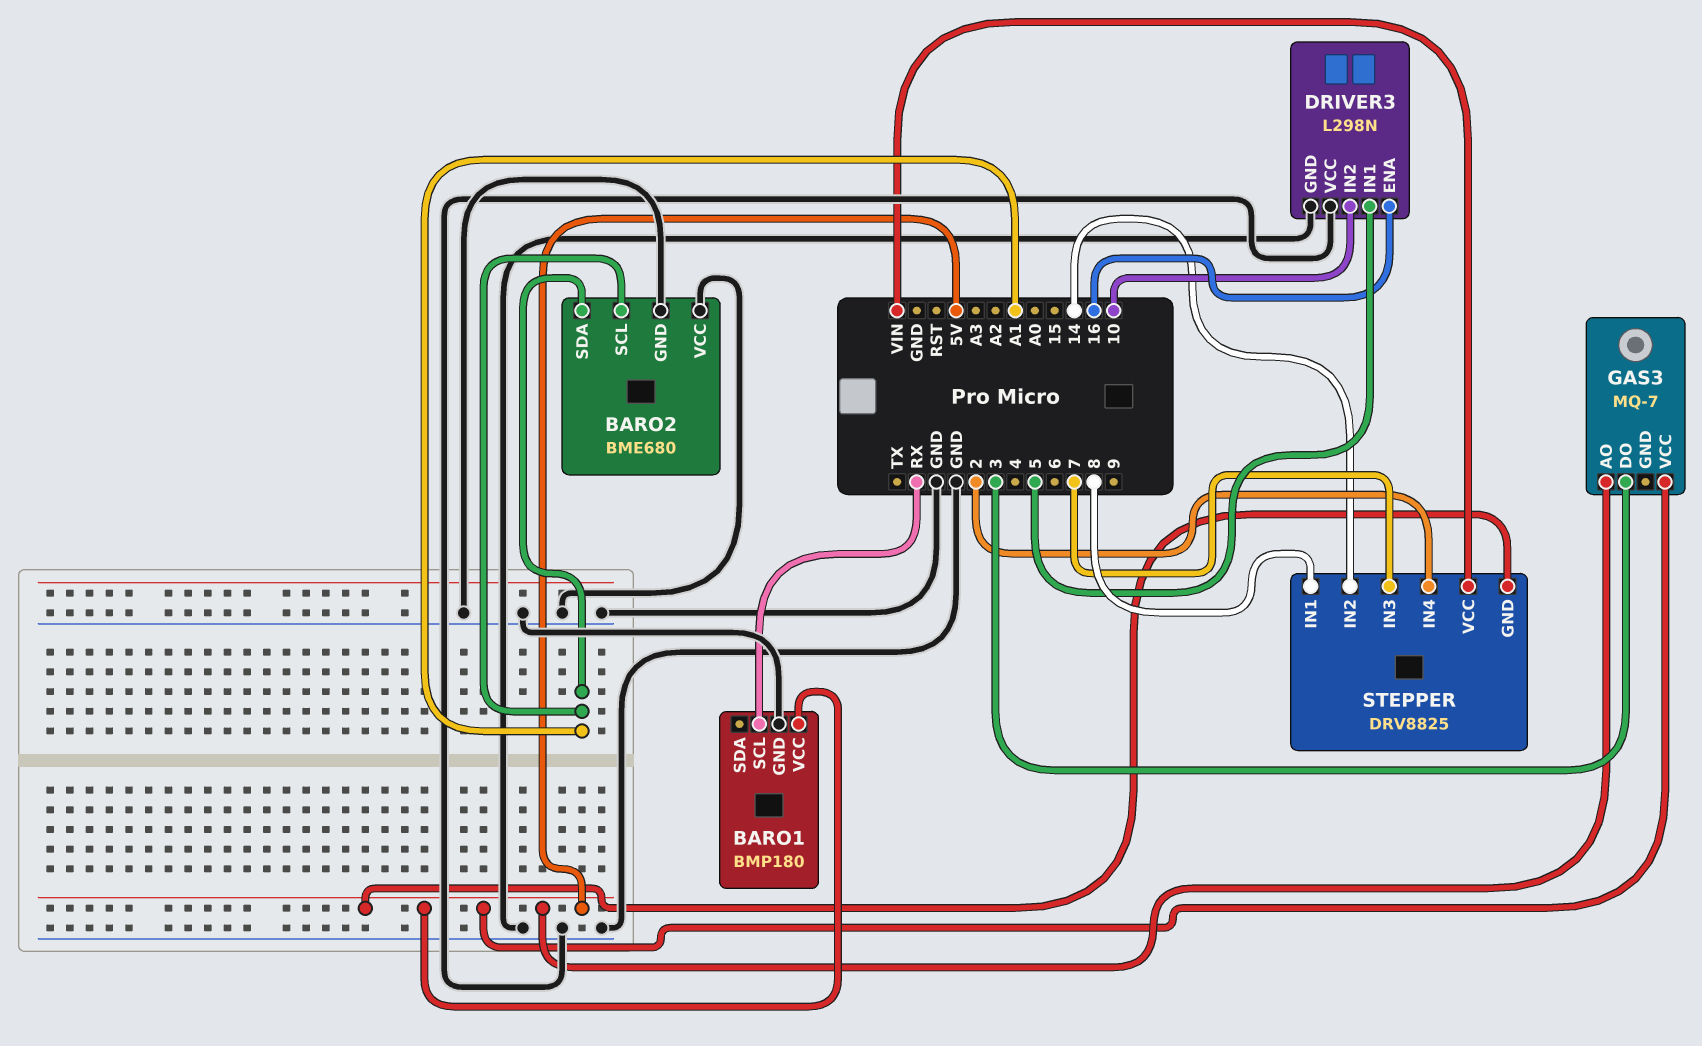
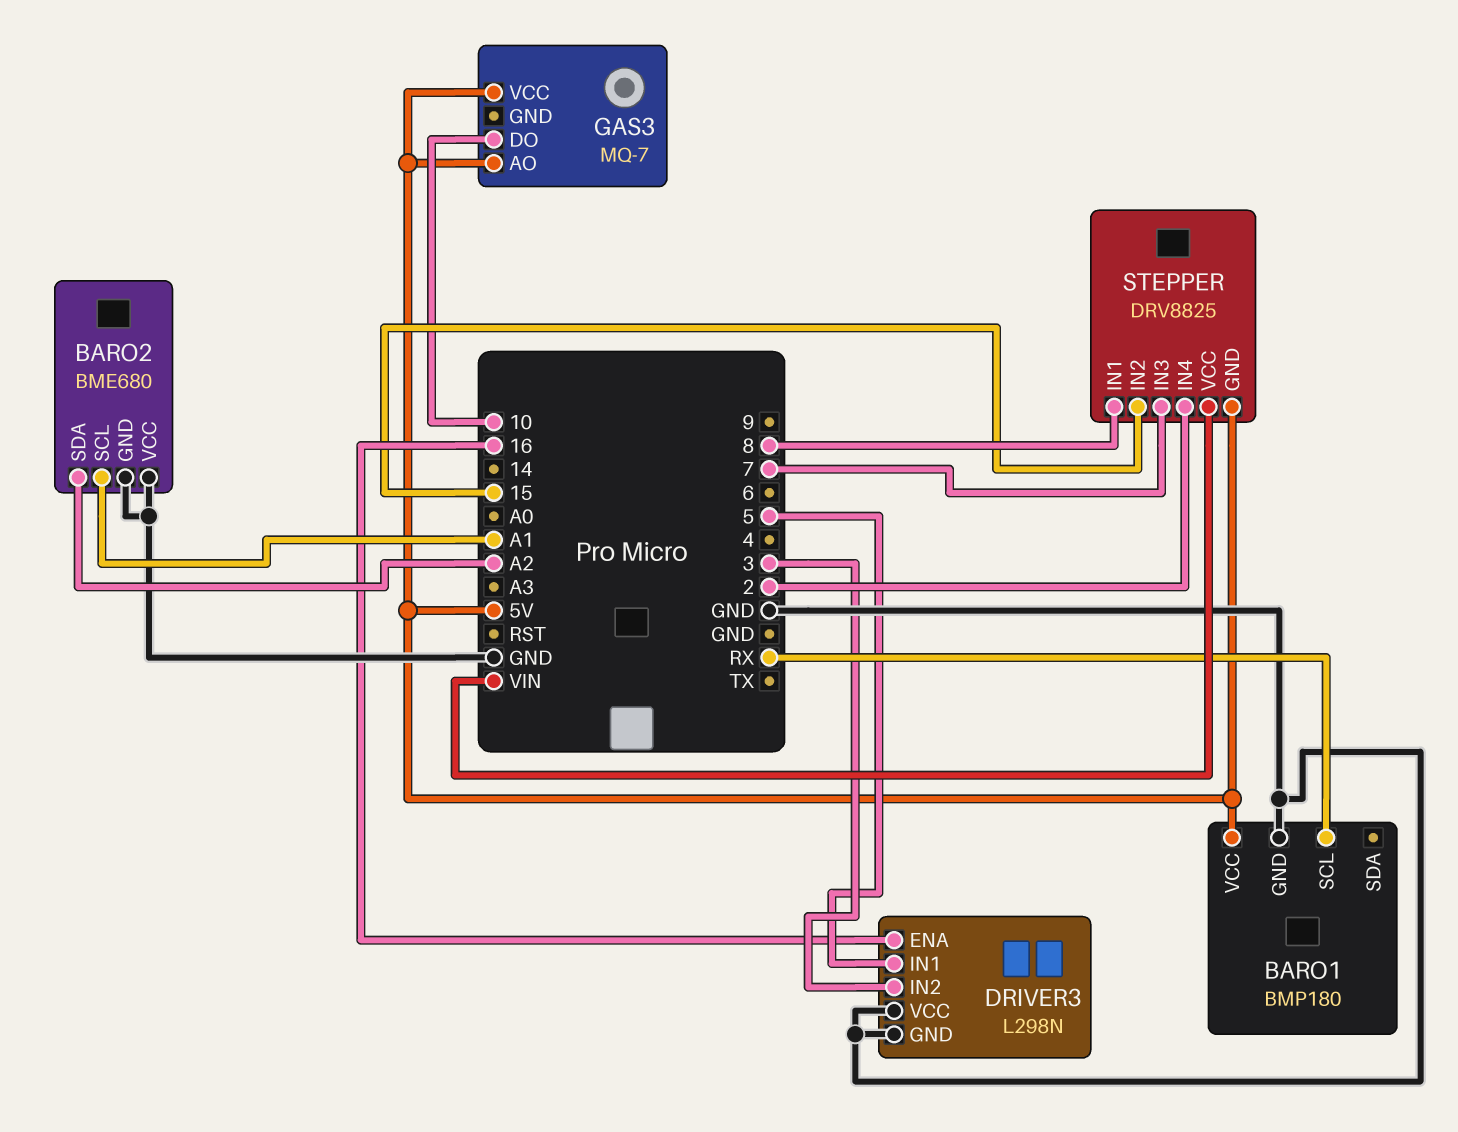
BARO2 pin SDA: A1 -> A2
DRIVER3 pin IN2: 10 -> 3
GAS3 pin DO: 3 -> 10
STEPPER pin IN2: 14 -> 15

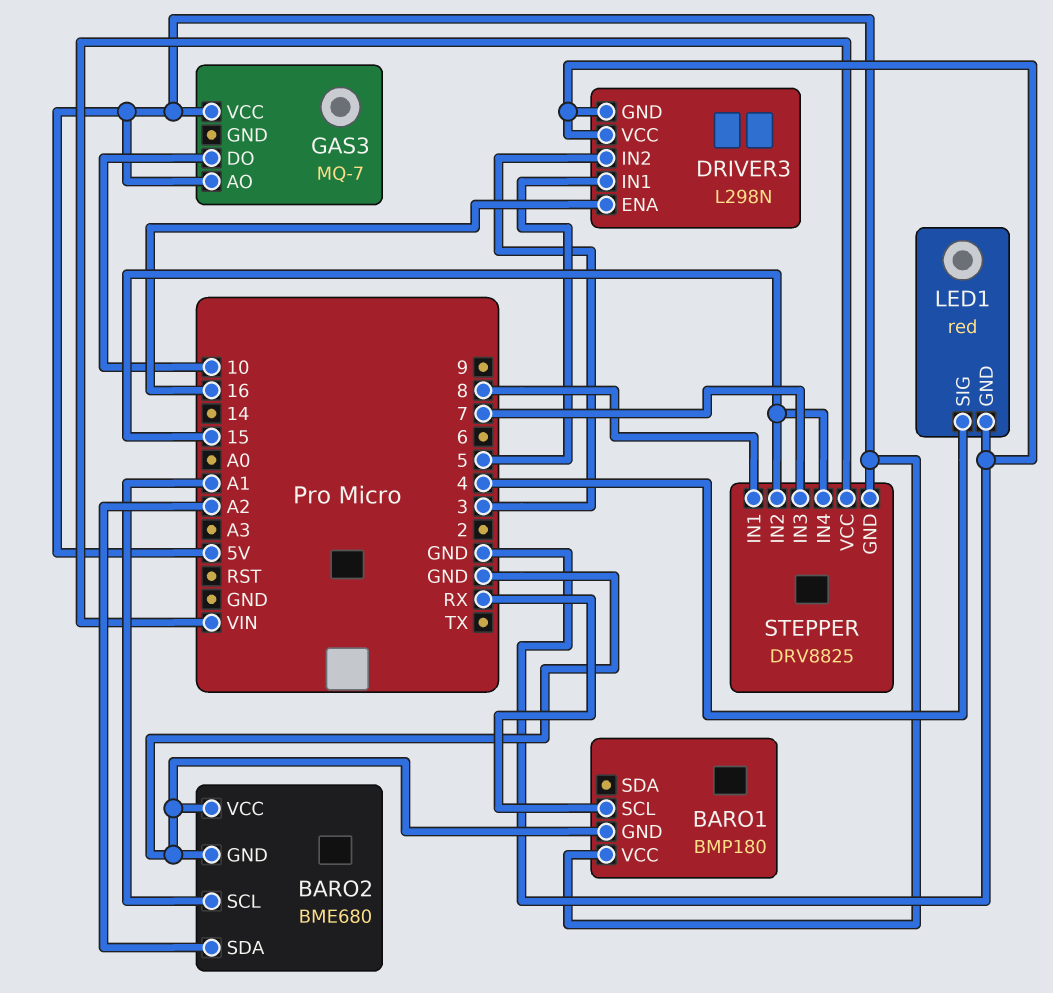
LED1: none -> red
LED1 pin GND: none -> GND
LED1 pin SIG: none -> 4
STEPPER pin IN4: 2 -> 15

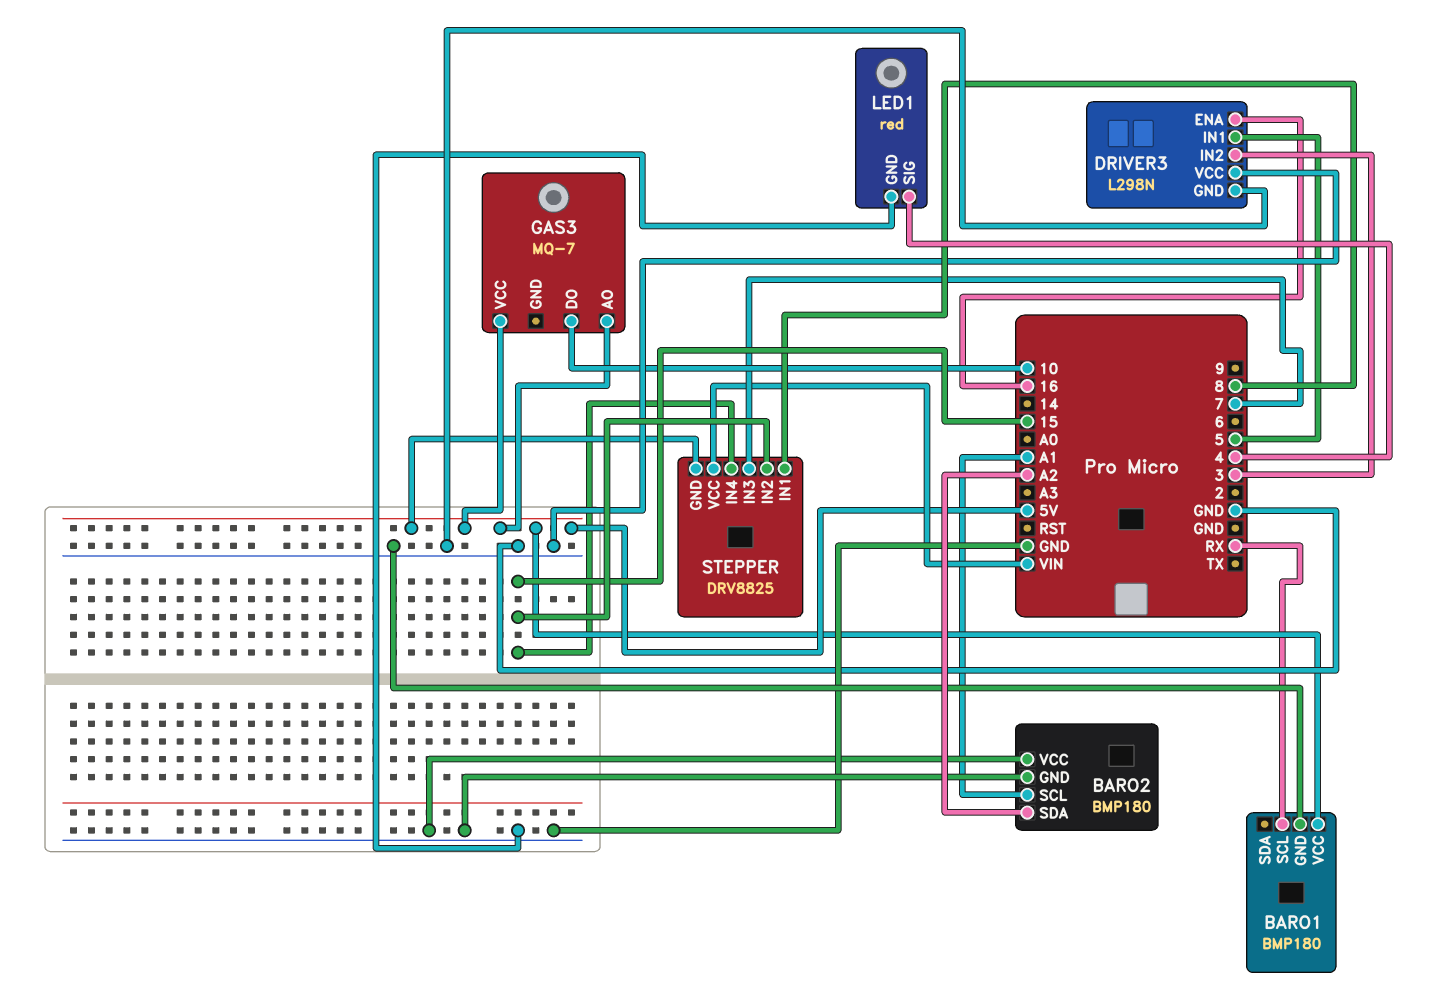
BARO2: BME680 -> BMP180

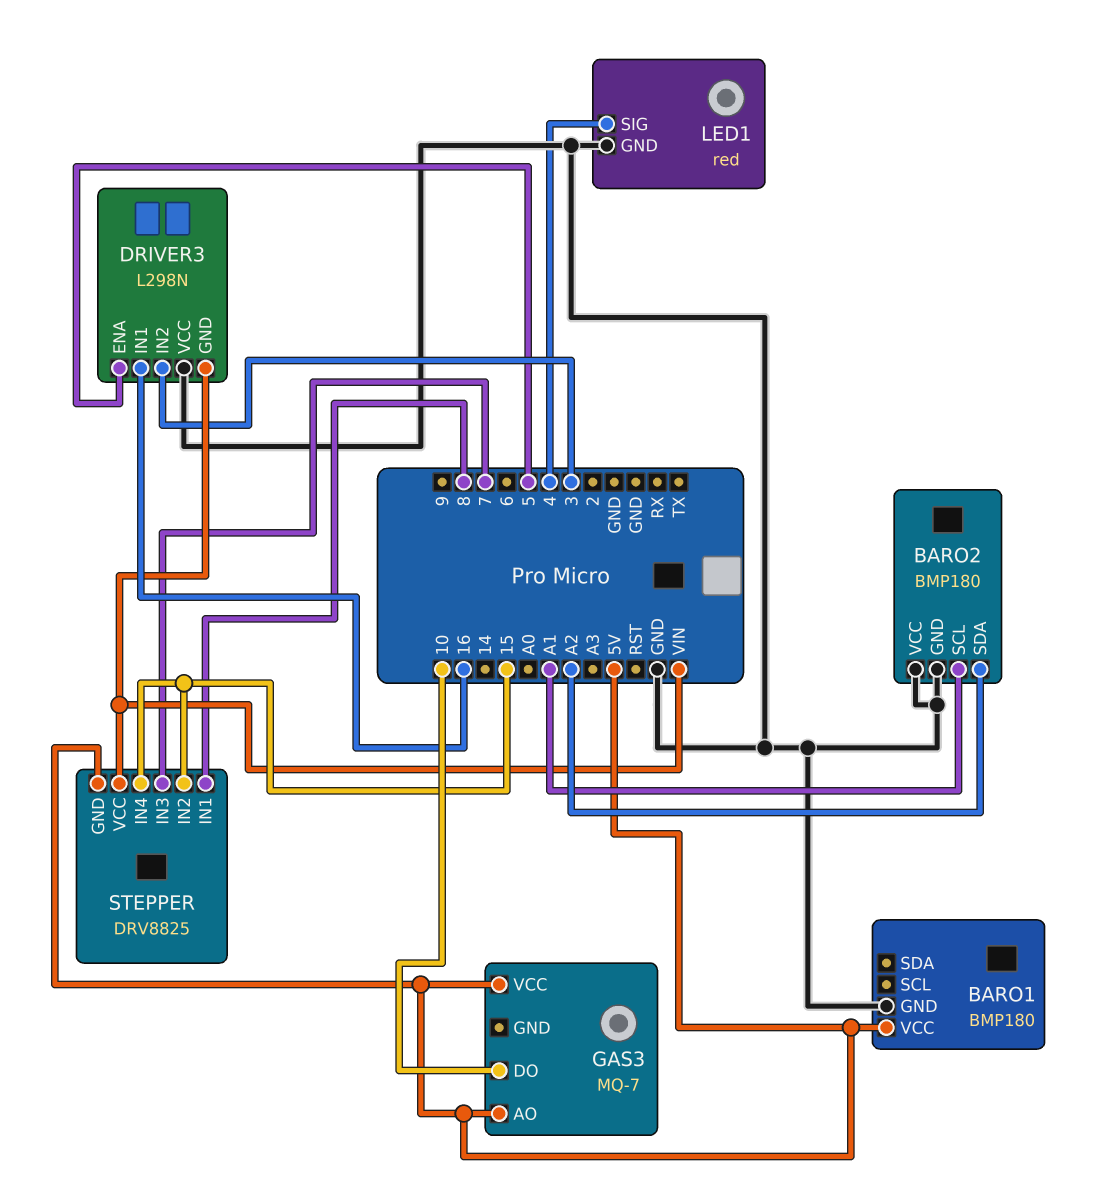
BARO1 pin SCL: RX -> none
DRIVER3 pin ENA: 16 -> 5
DRIVER3 pin GND: GND -> VIN
DRIVER3 pin IN1: 5 -> 16

